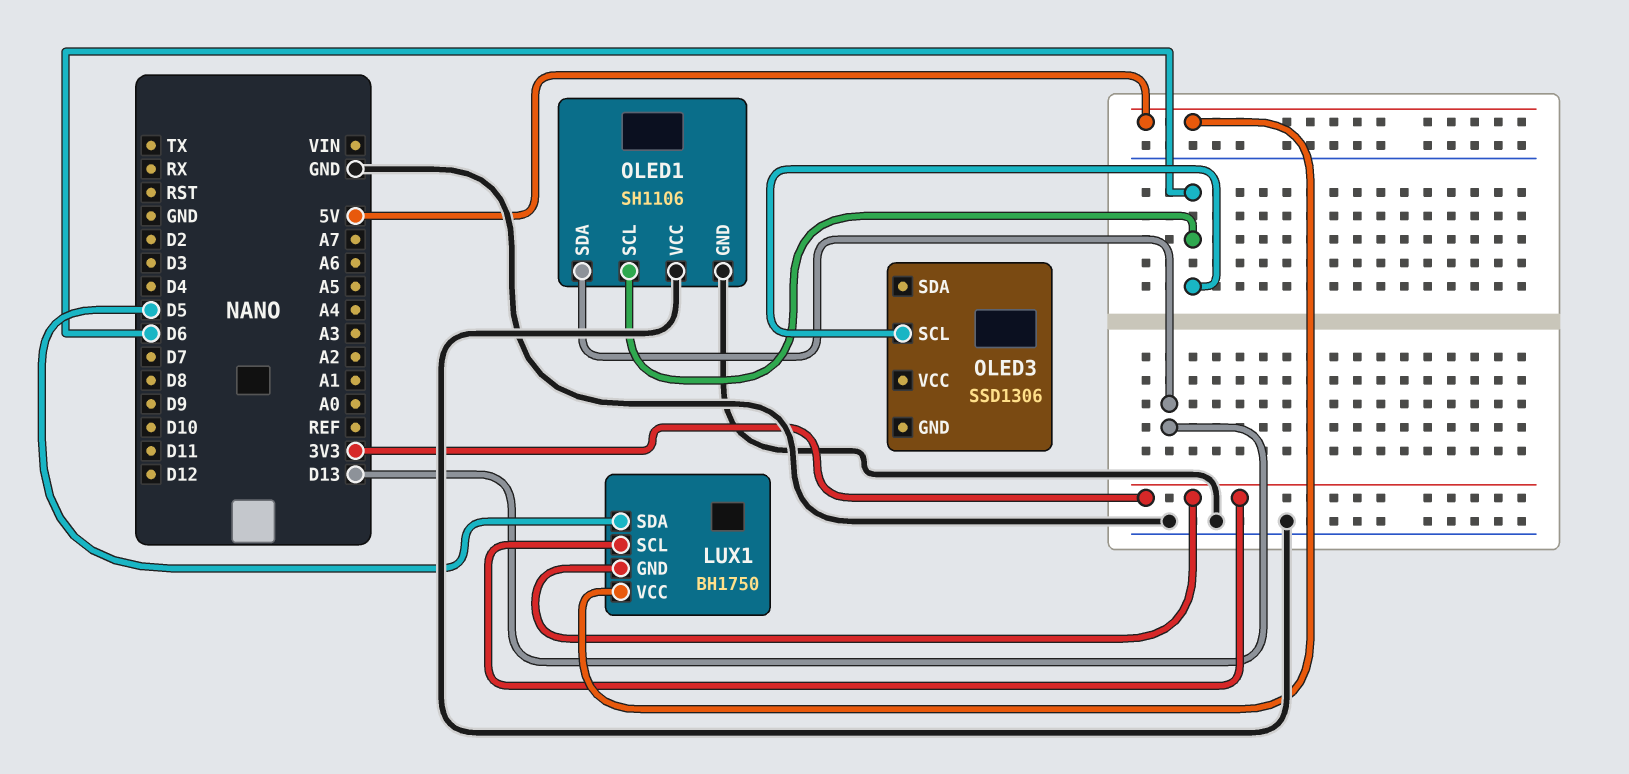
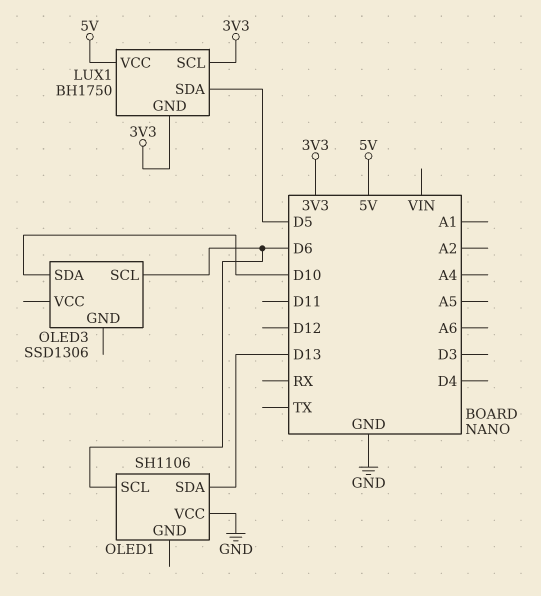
OLED1 pin GND: GND -> none
OLED3 pin SDA: none -> D10

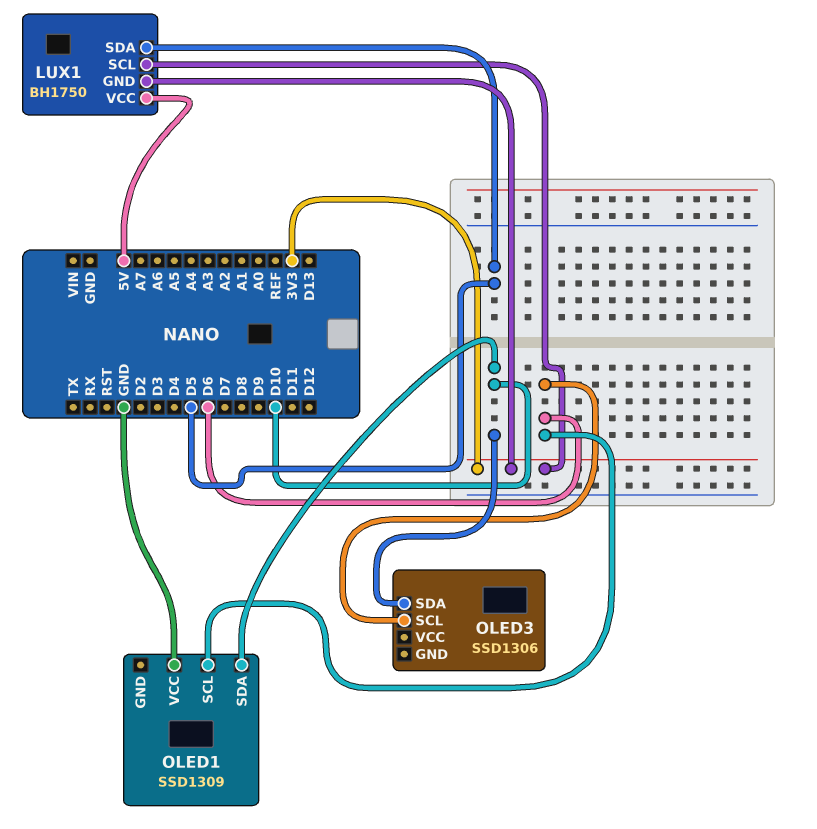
OLED1: SH1106 -> SSD1309
OLED1 pin SDA: D13 -> D10

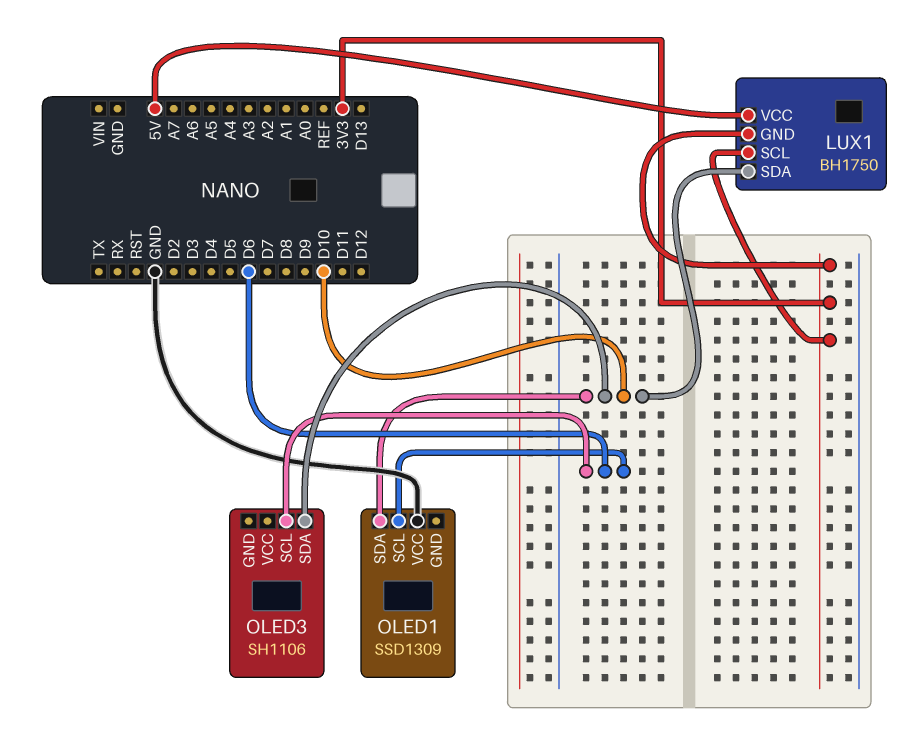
LUX1 pin SDA: D5 -> D10
OLED3: SSD1306 -> SH1106

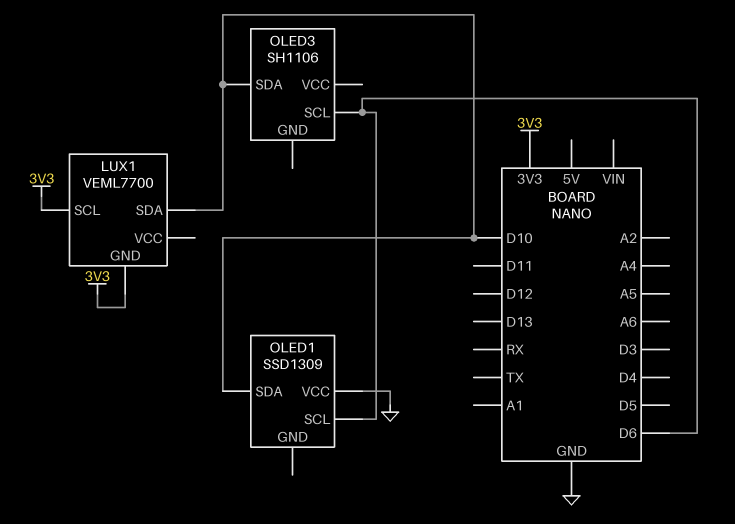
LUX1: BH1750 -> VEML7700
LUX1 pin VCC: 5V -> none

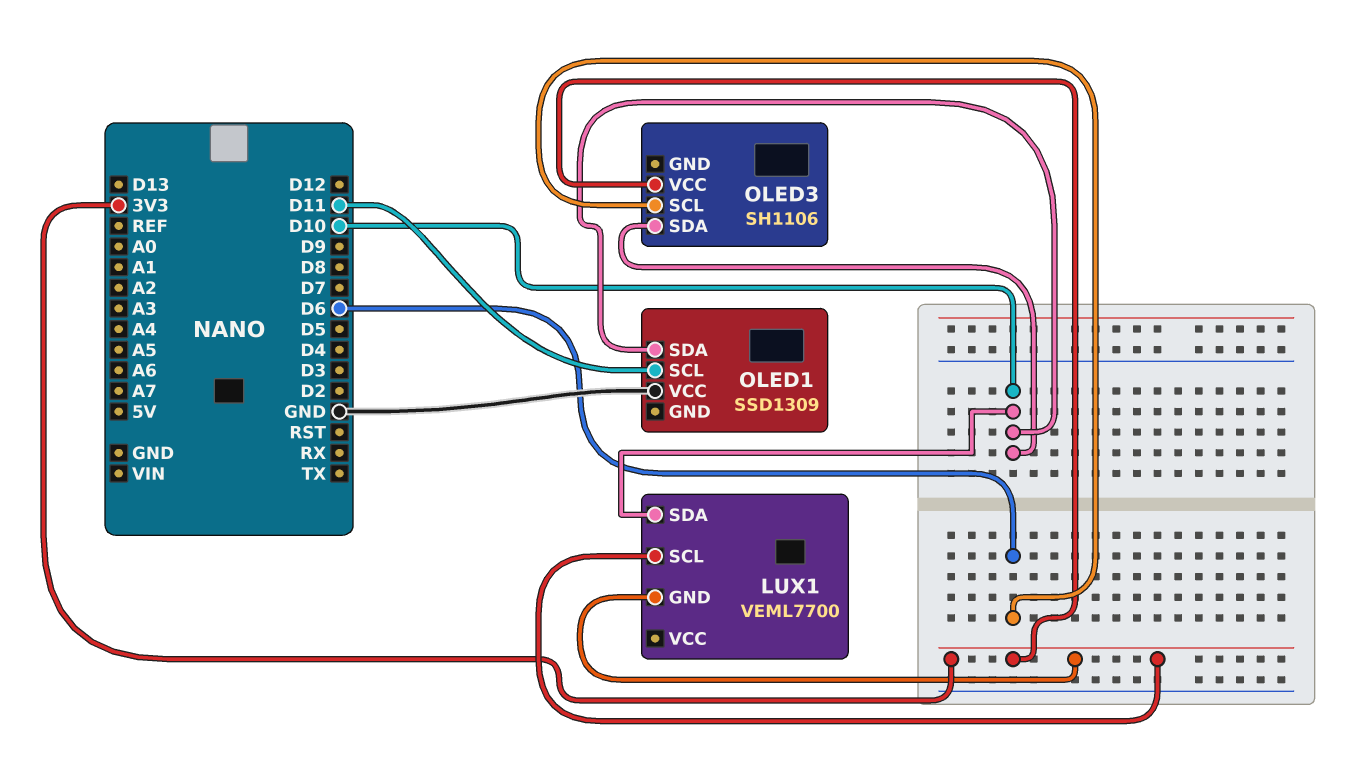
OLED1 pin SCL: D6 -> D11
OLED3 pin VCC: none -> 3V3

